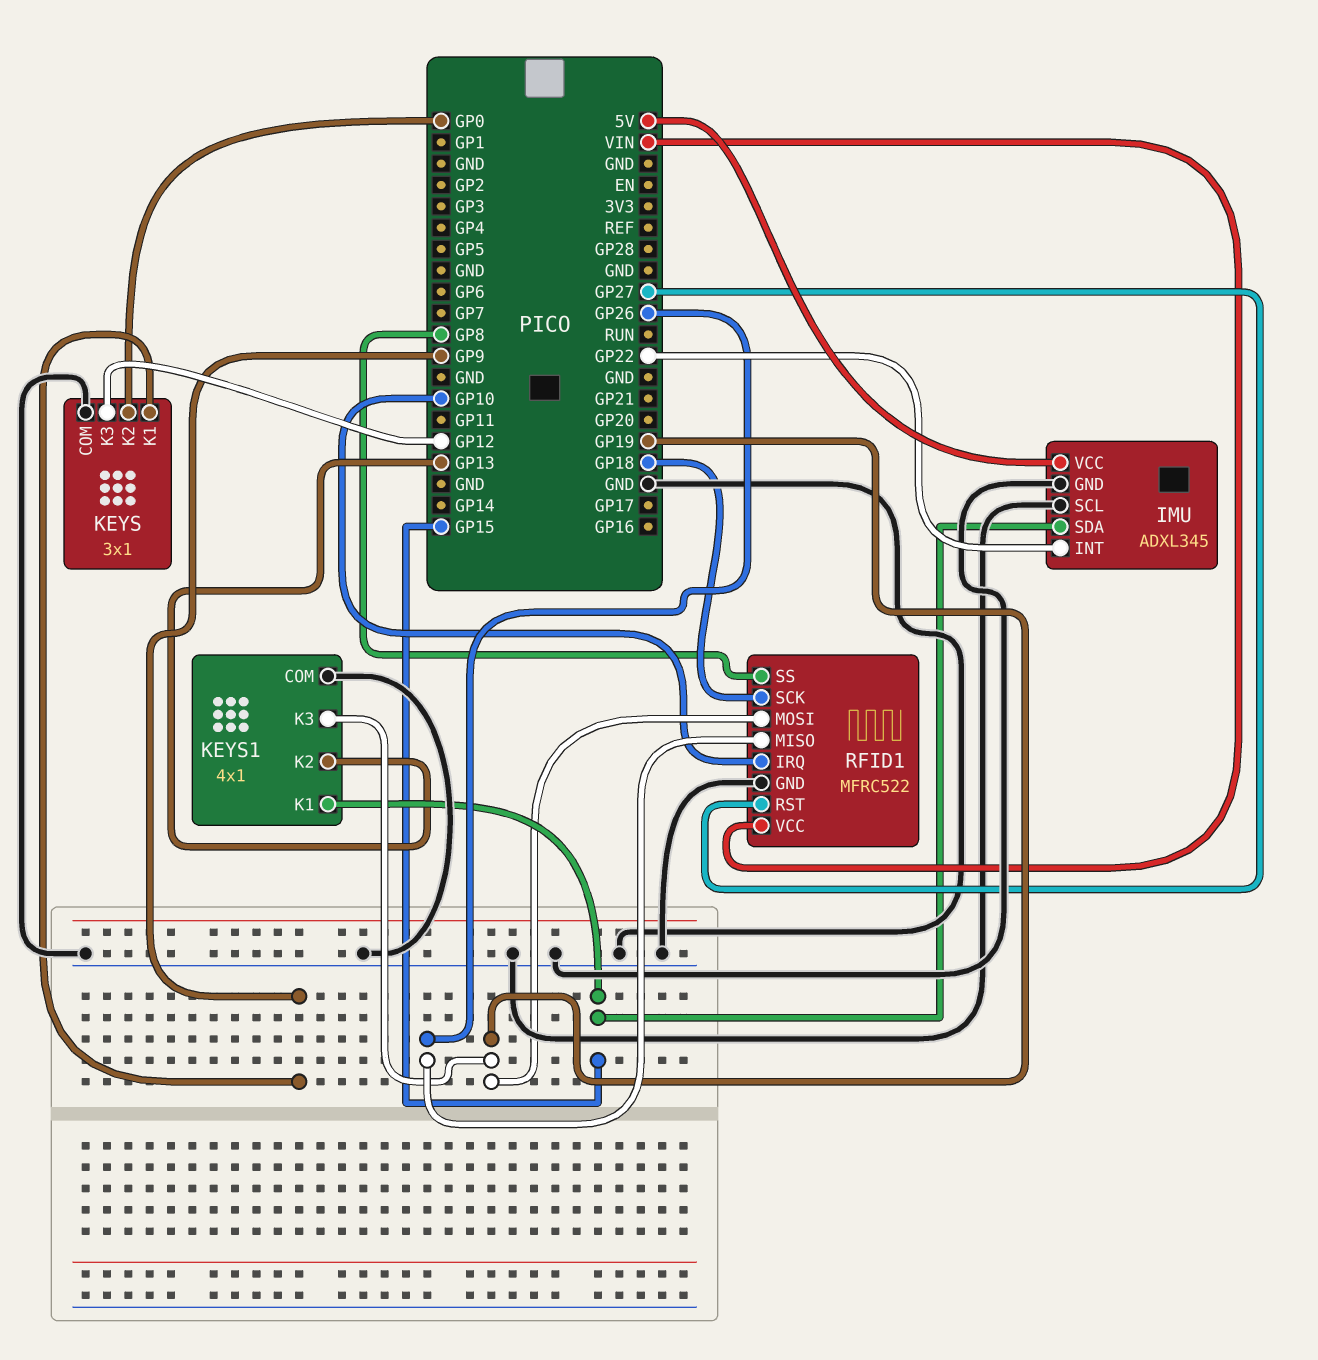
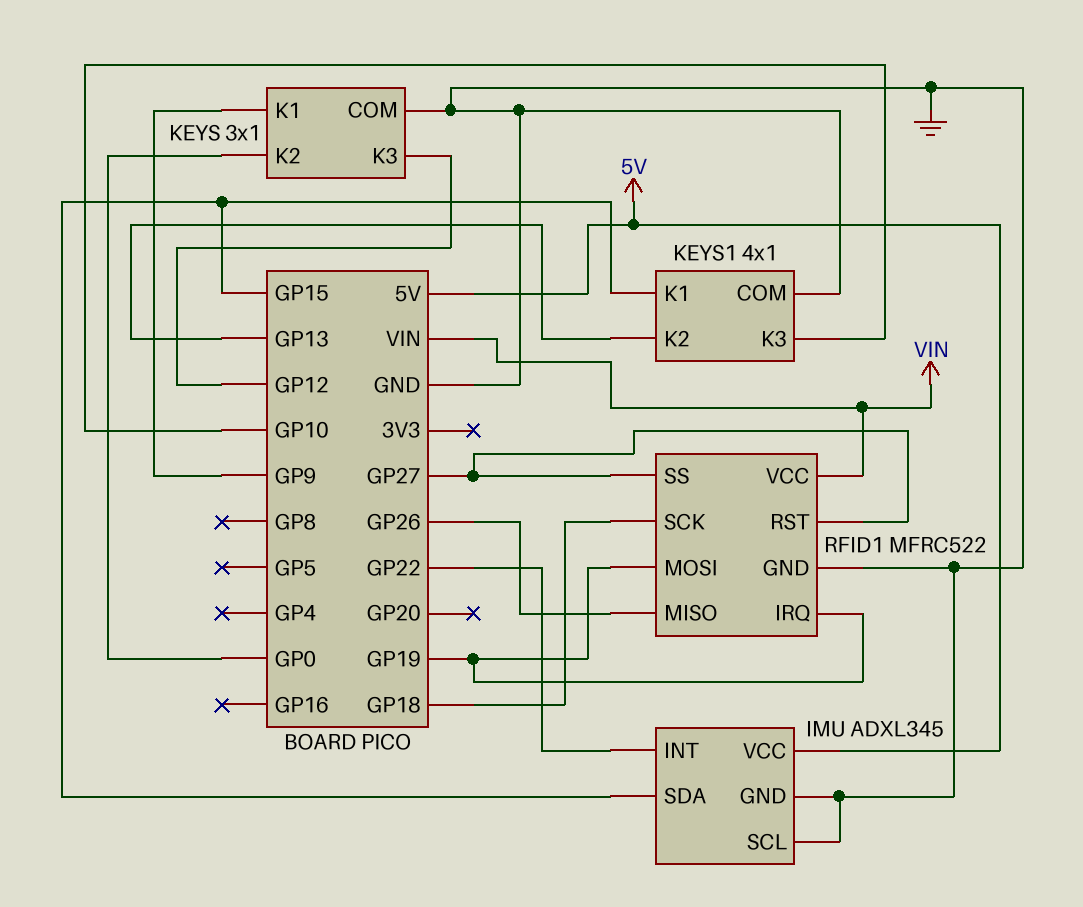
KEYS1 pin K3: GP19 -> GP10
RFID1 pin IRQ: GP10 -> GP19
RFID1 pin SS: GP8 -> GP27

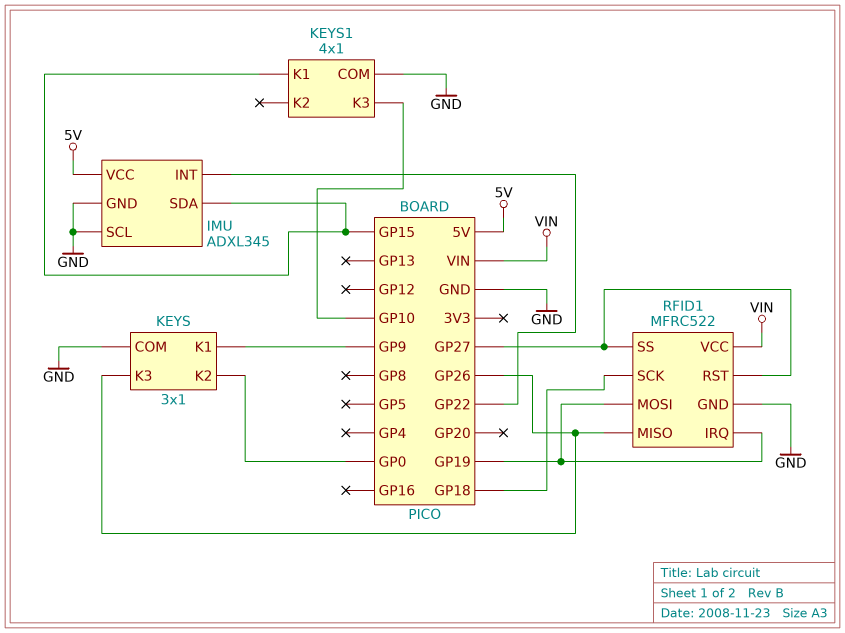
KEYS pin K3: GP12 -> GP26
KEYS1 pin K2: GP13 -> none

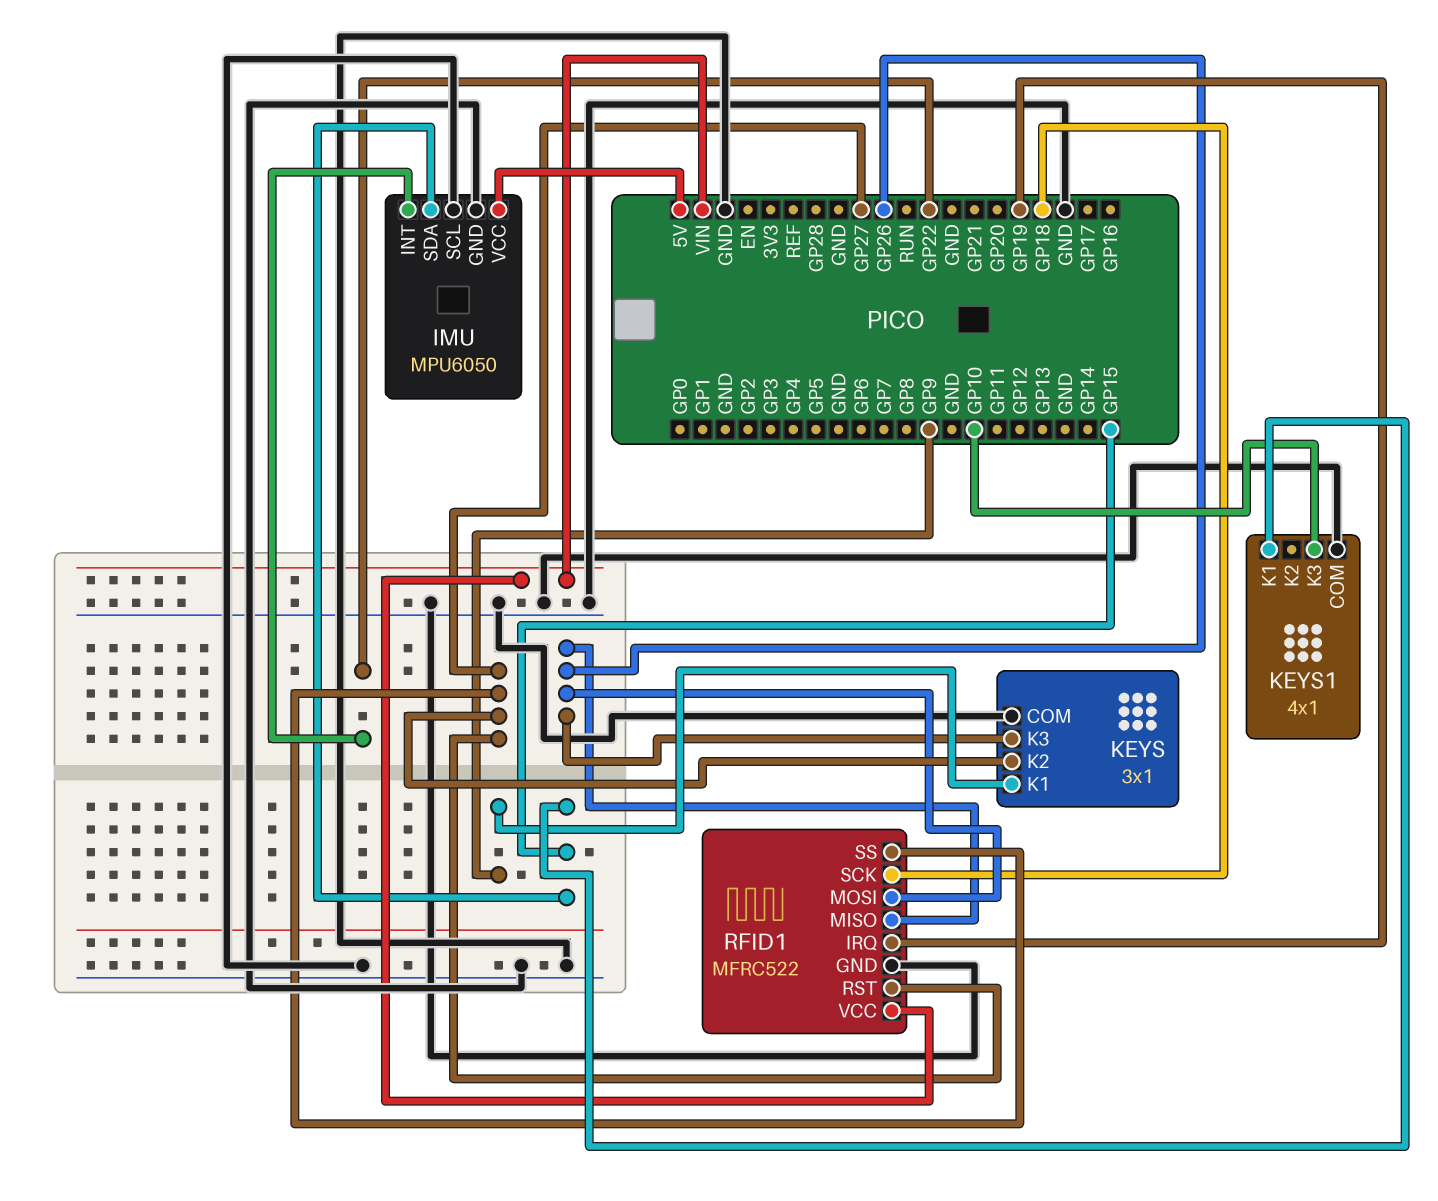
IMU: ADXL345 -> MPU6050
KEYS pin K2: GP0 -> GP27
RFID1 pin MOSI: GP19 -> GP26

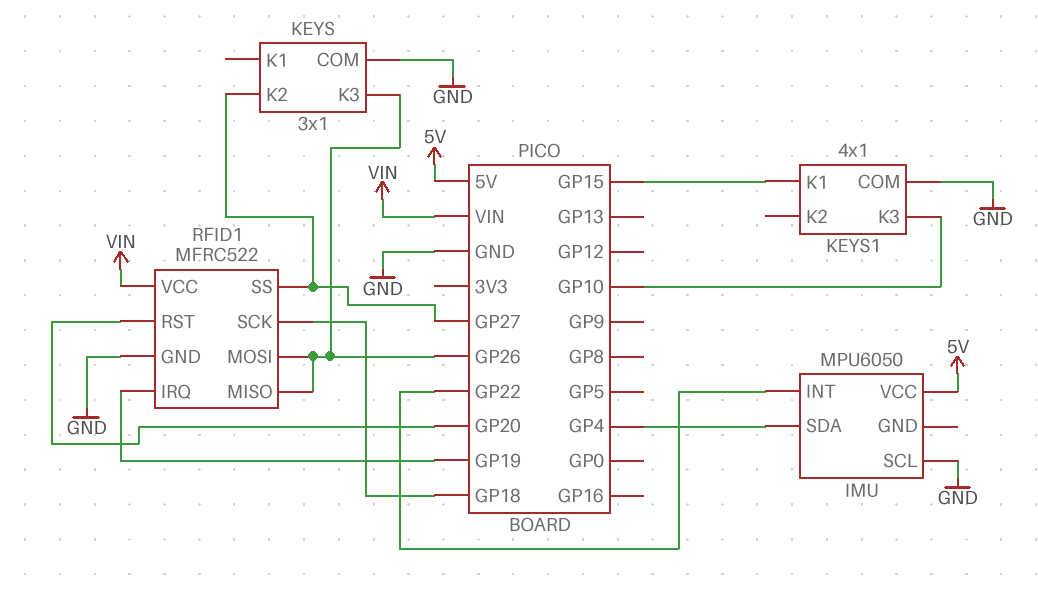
IMU pin GND: GND -> none
IMU pin SDA: GP15 -> GP4
KEYS pin K1: GP9 -> none
RFID1 pin RST: GP27 -> GP20

